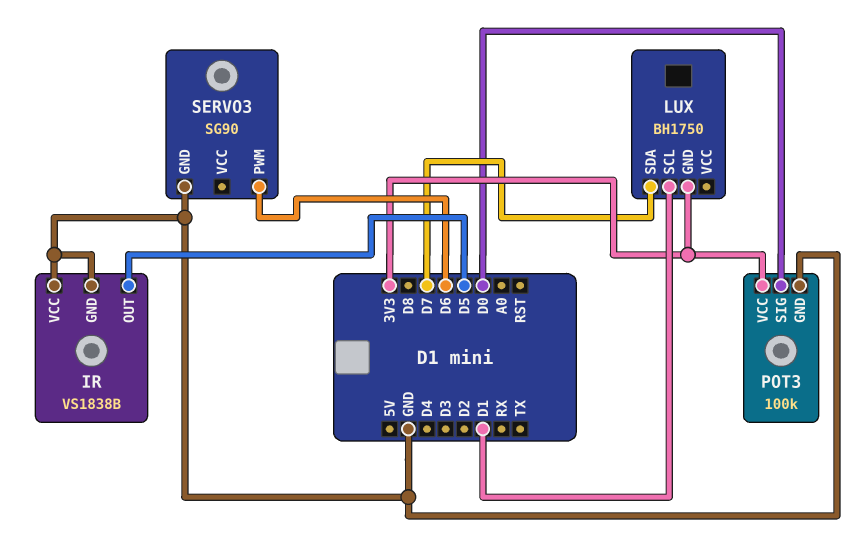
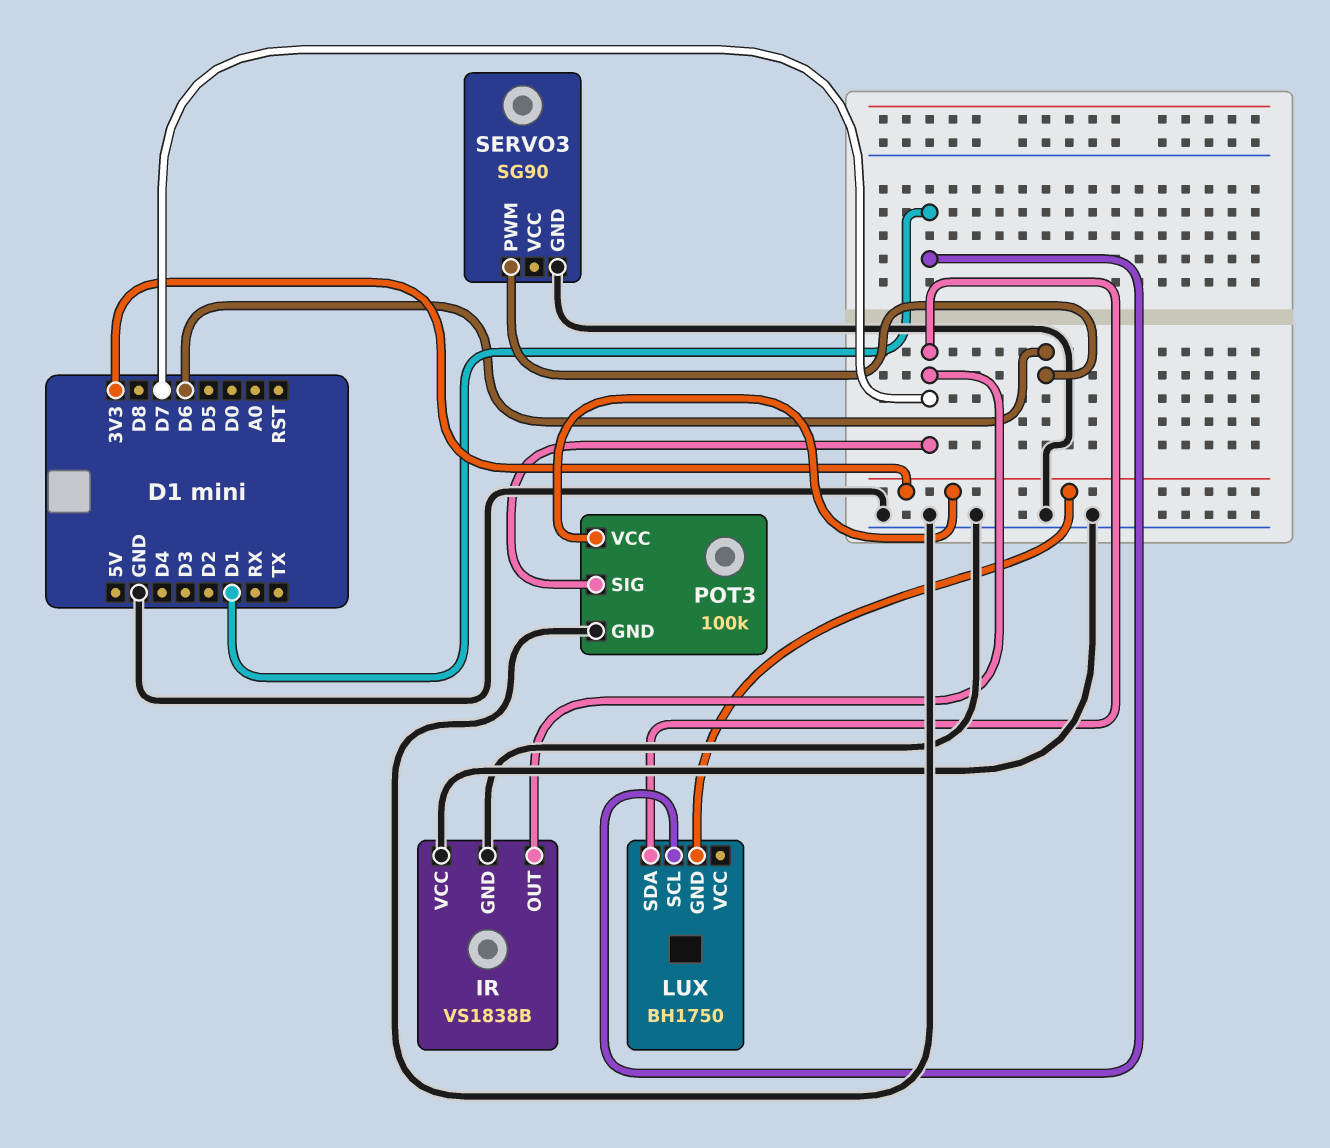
IR pin OUT: D5 -> D7
POT3 pin SIG: D0 -> D7

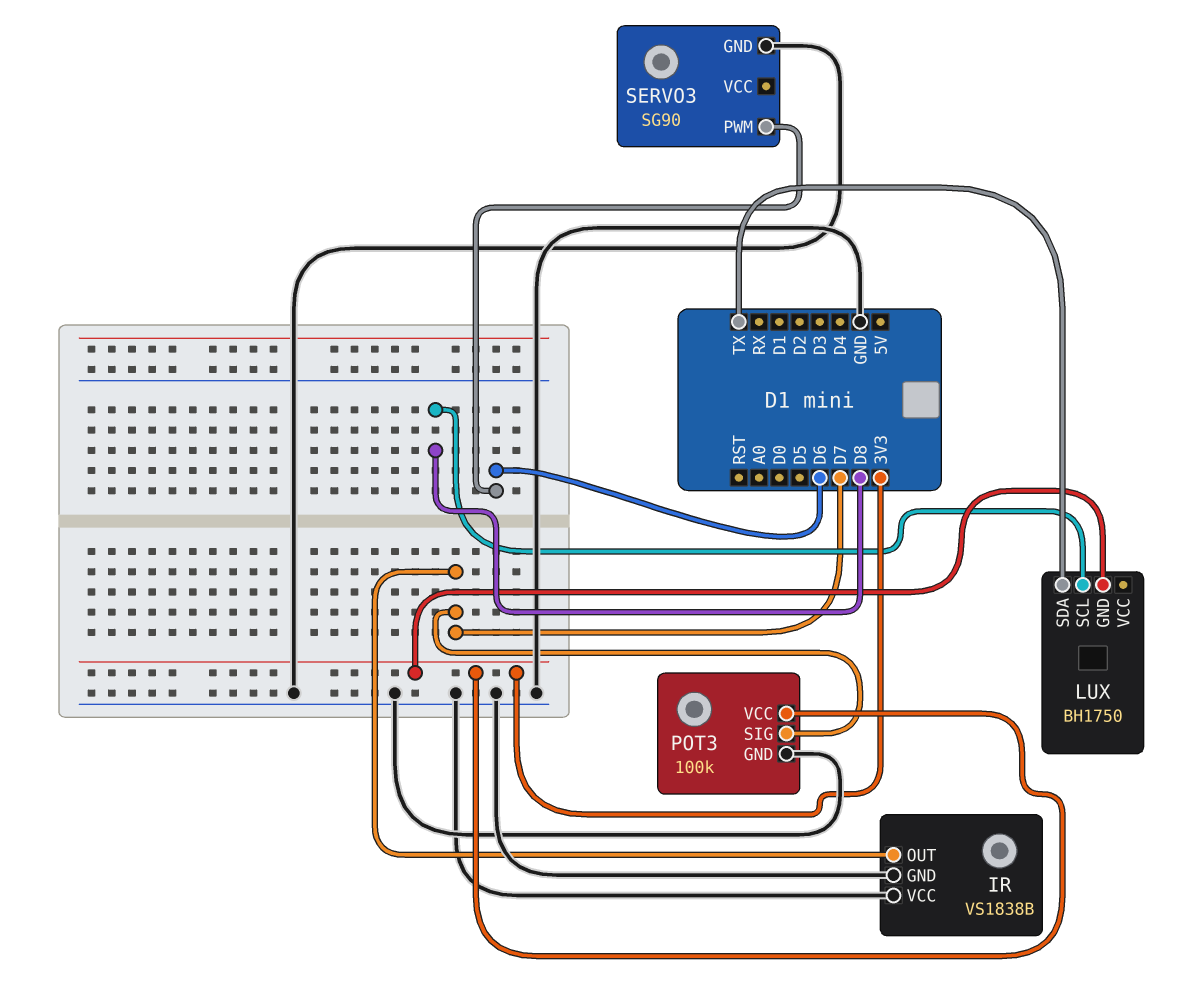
LUX pin SCL: D1 -> D8
LUX pin SDA: D7 -> TX

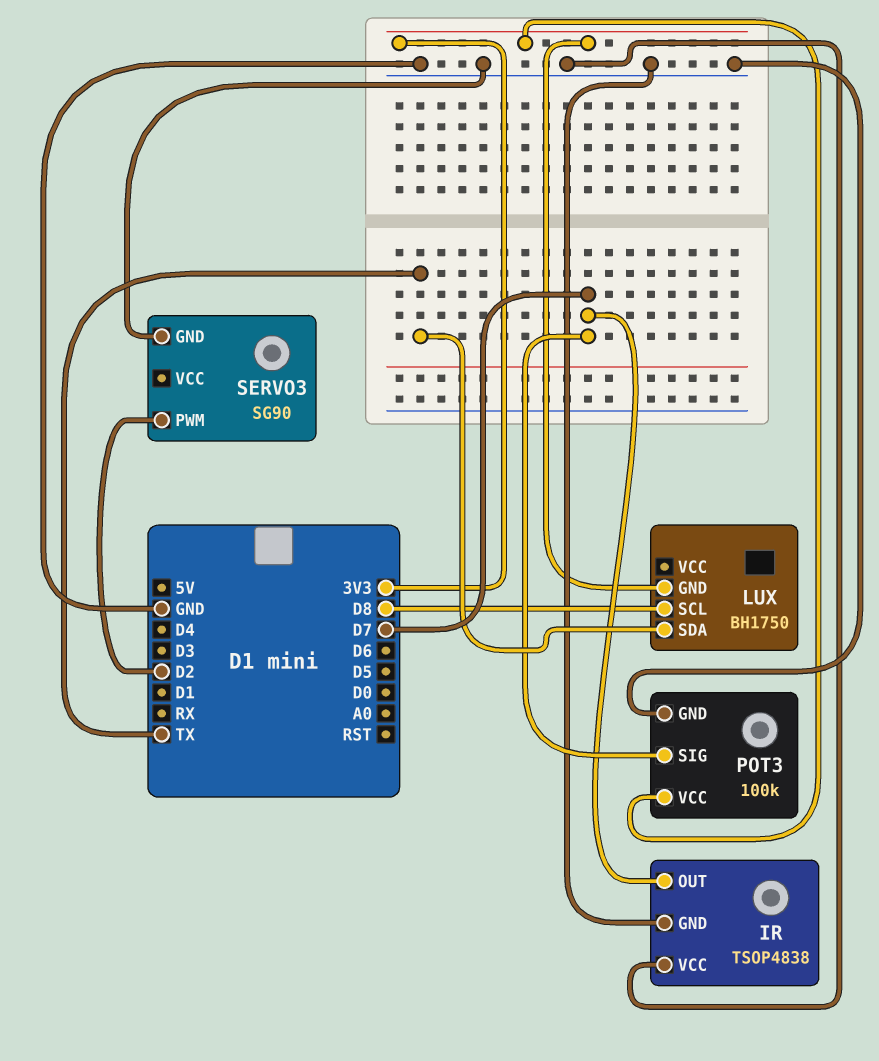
IR: VS1838B -> TSOP4838
SERVO3 pin PWM: D6 -> D2

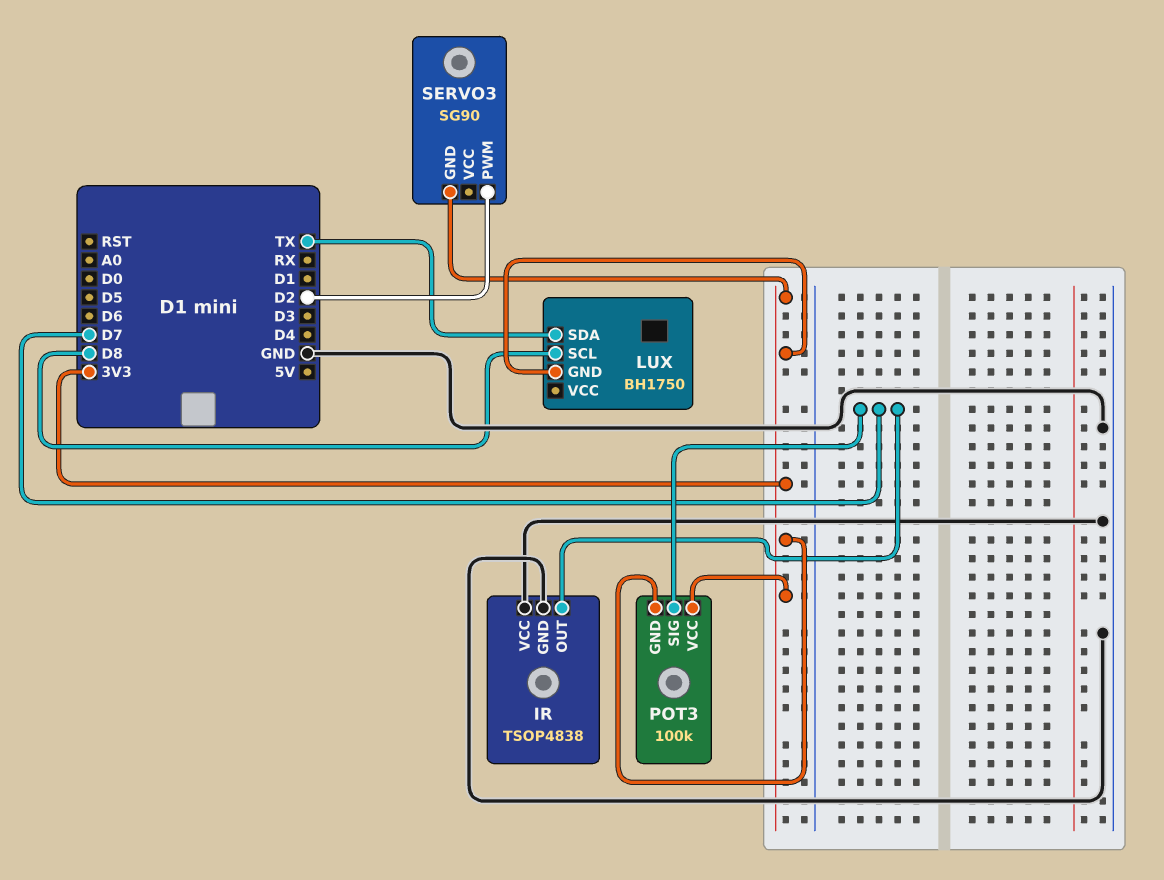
POT3 pin GND: GND -> 3V3
SERVO3 pin GND: GND -> 3V3

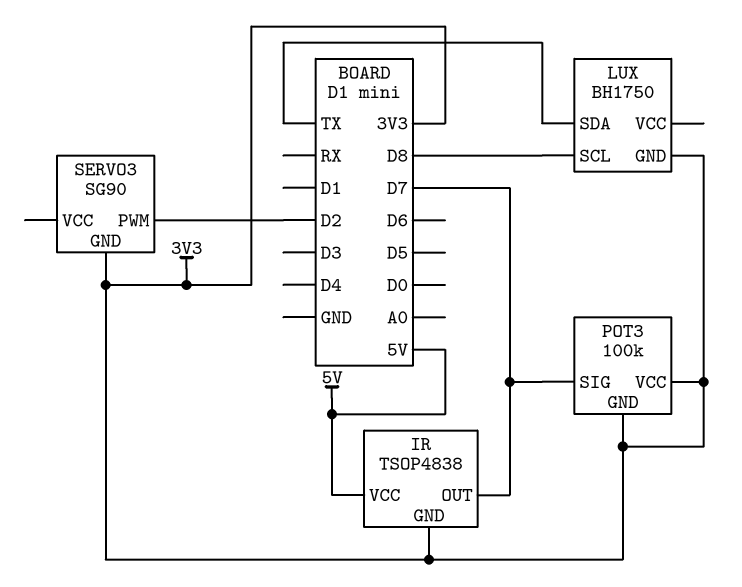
IR pin GND: GND -> 3V3
IR pin VCC: GND -> 5V

